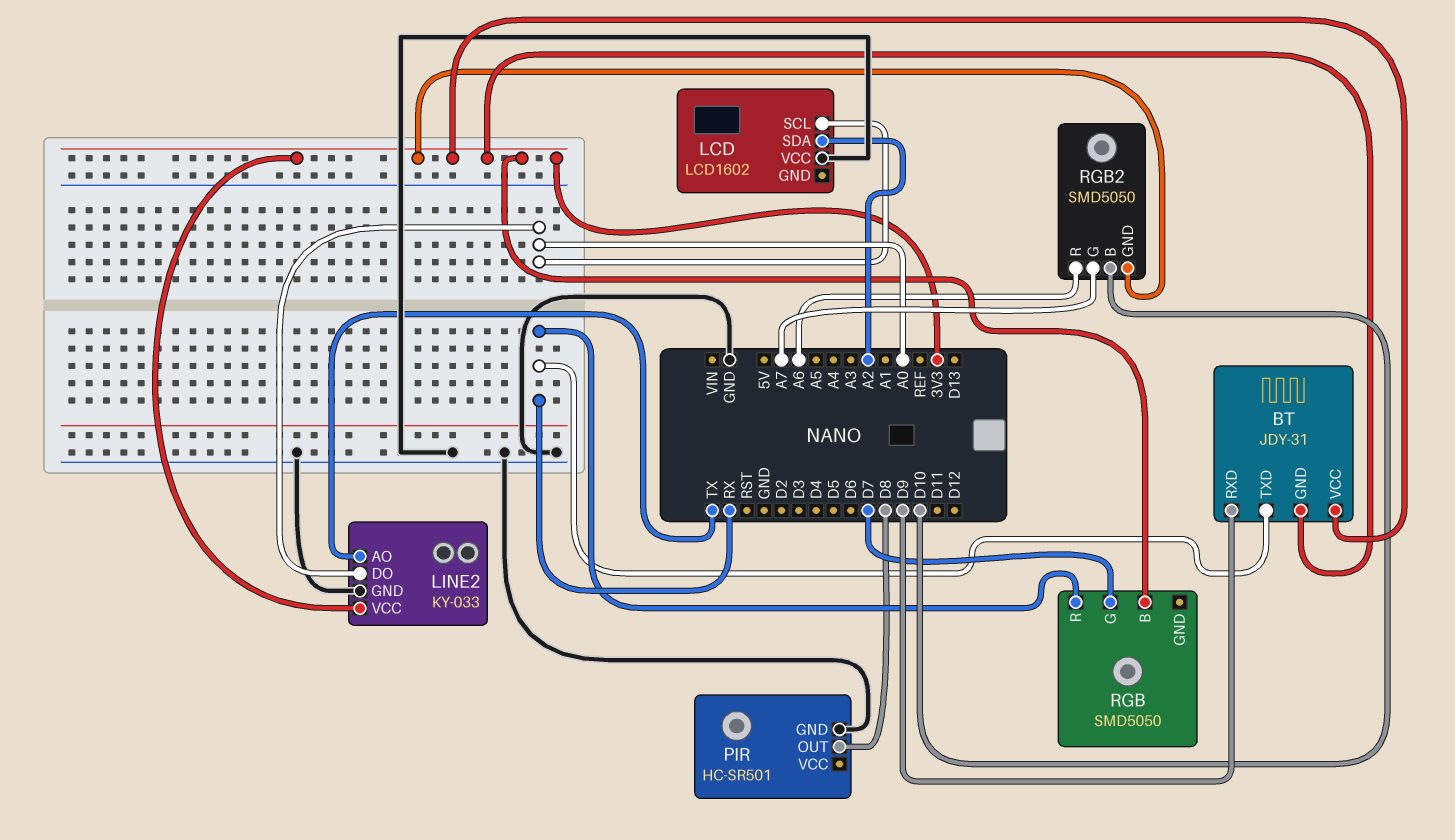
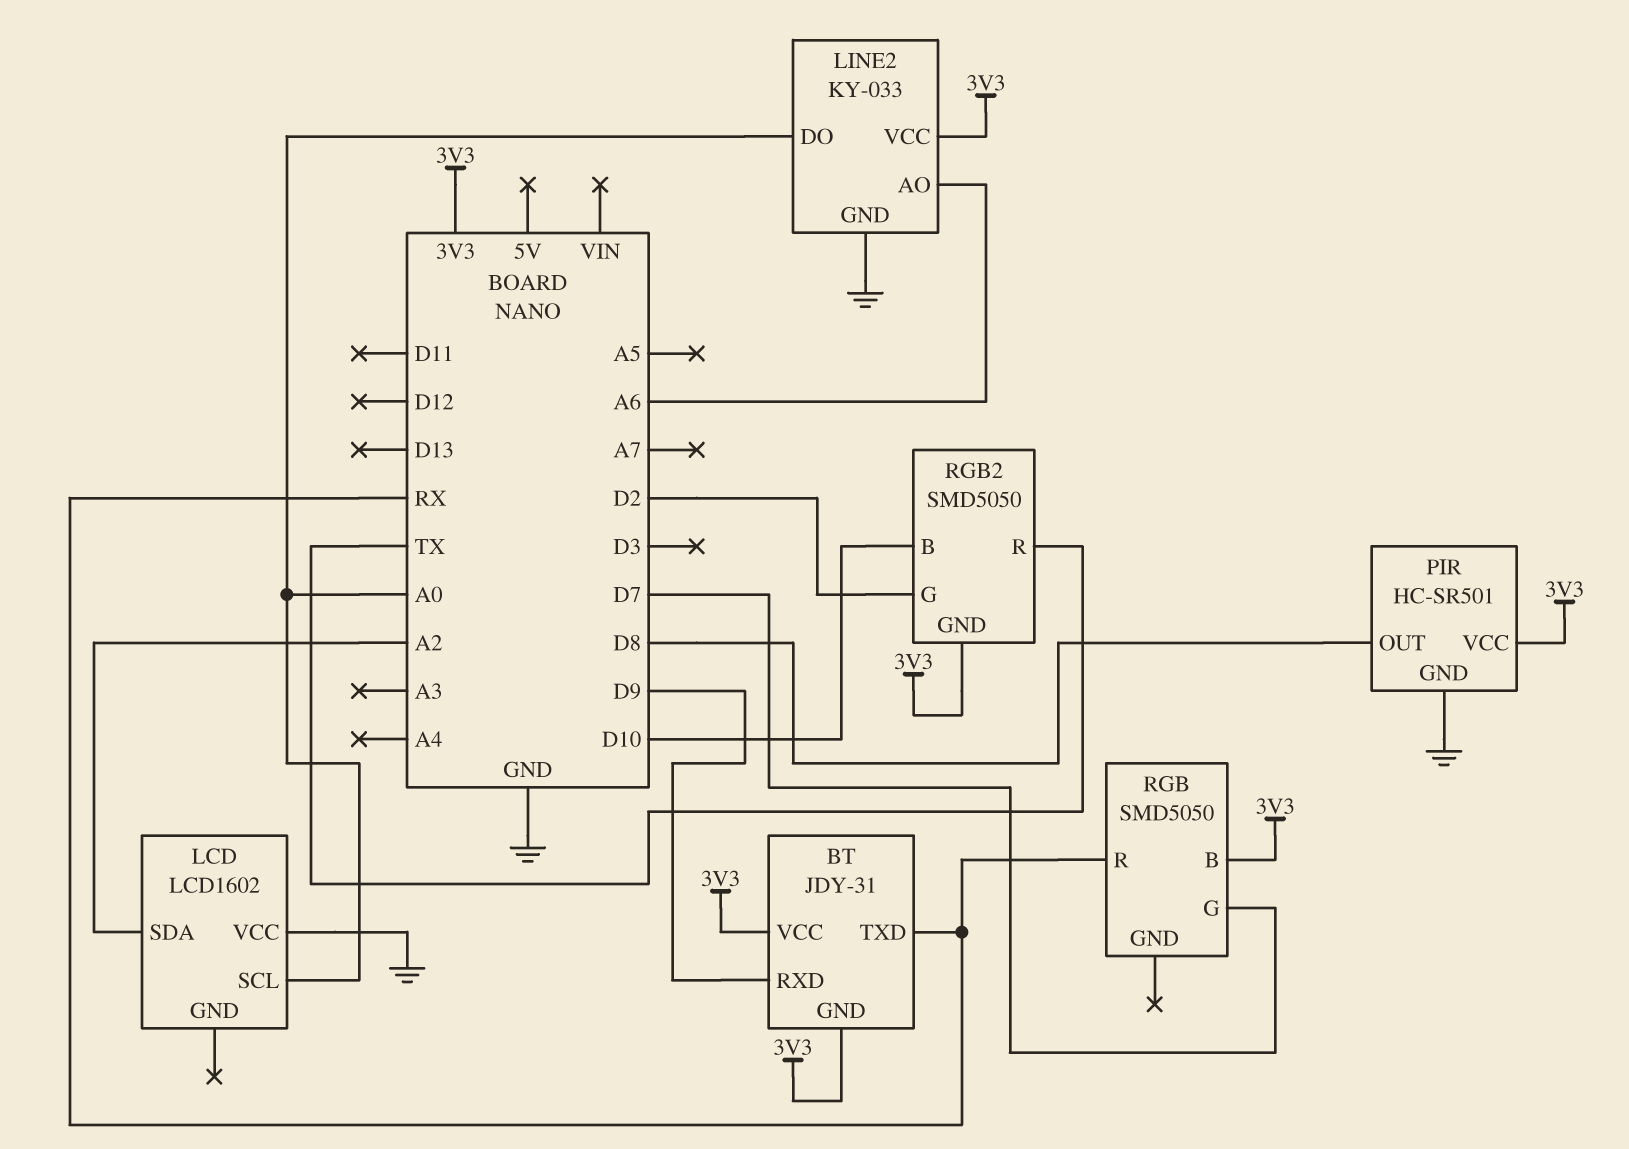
LINE2 pin AO: TX -> A6
PIR pin VCC: none -> 3V3
RGB2 pin G: A7 -> D2
RGB2 pin R: A6 -> TX

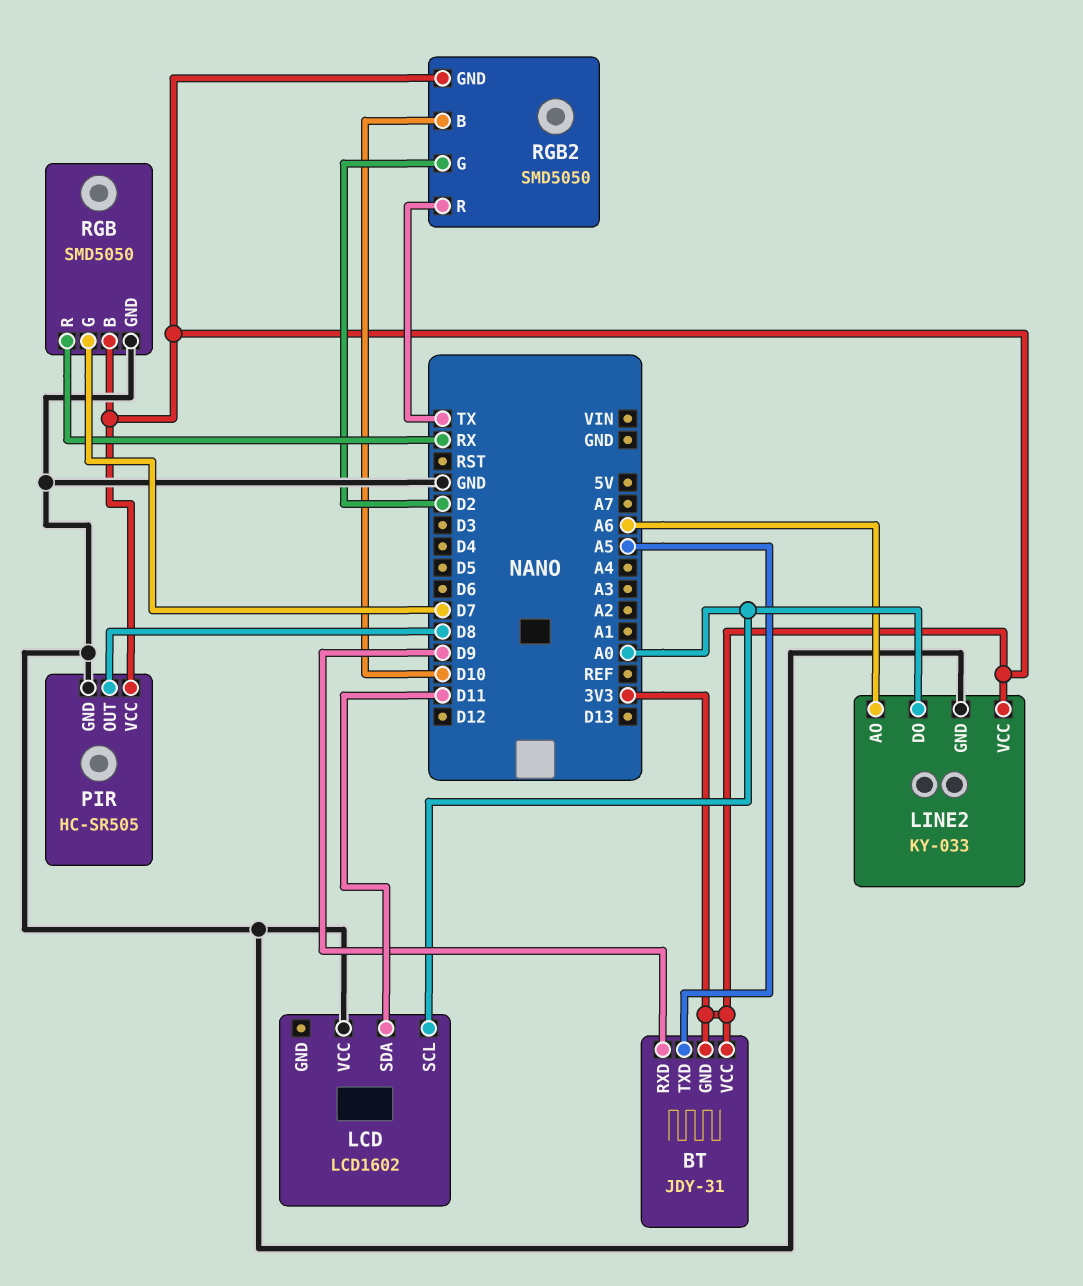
BT pin TXD: RX -> A5
LCD pin SDA: A2 -> D11
PIR: HC-SR501 -> HC-SR505
RGB pin GND: none -> GND

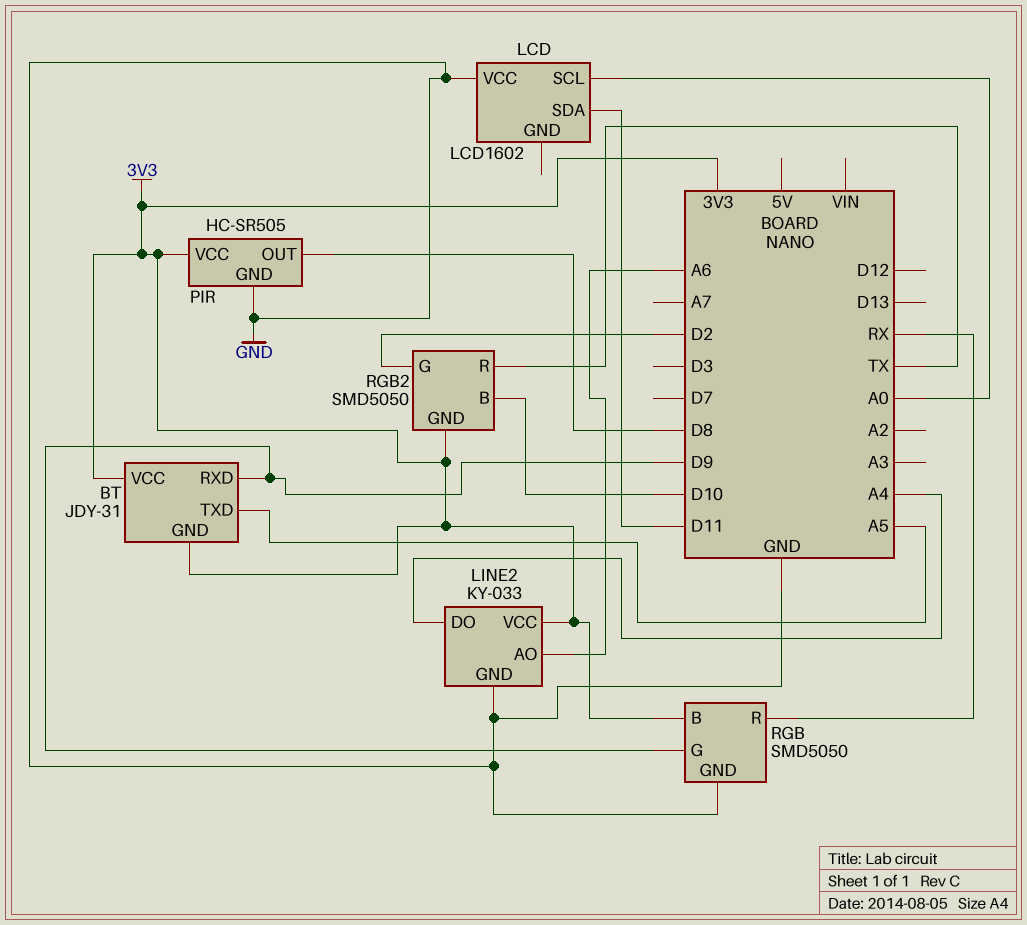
LINE2 pin DO: A0 -> A4
RGB pin G: D7 -> D9

